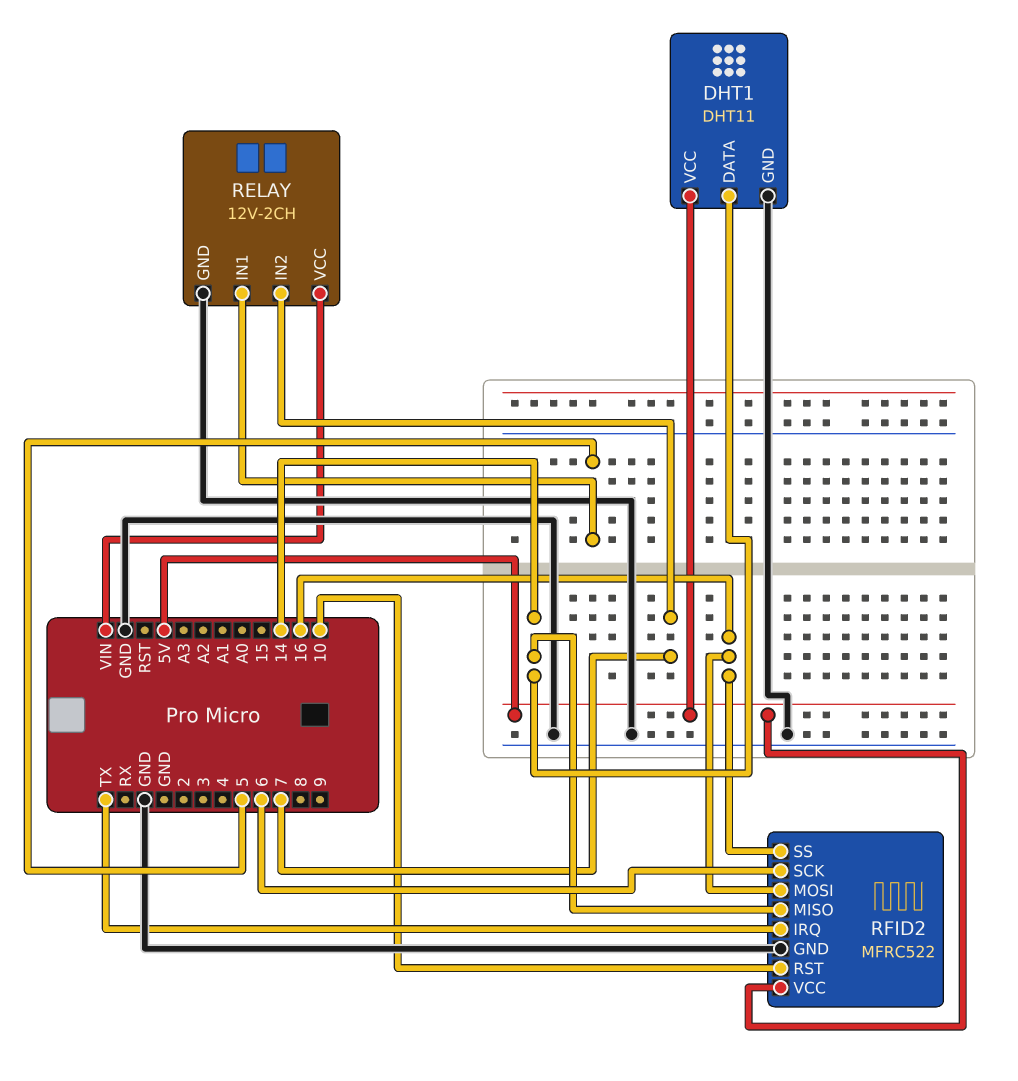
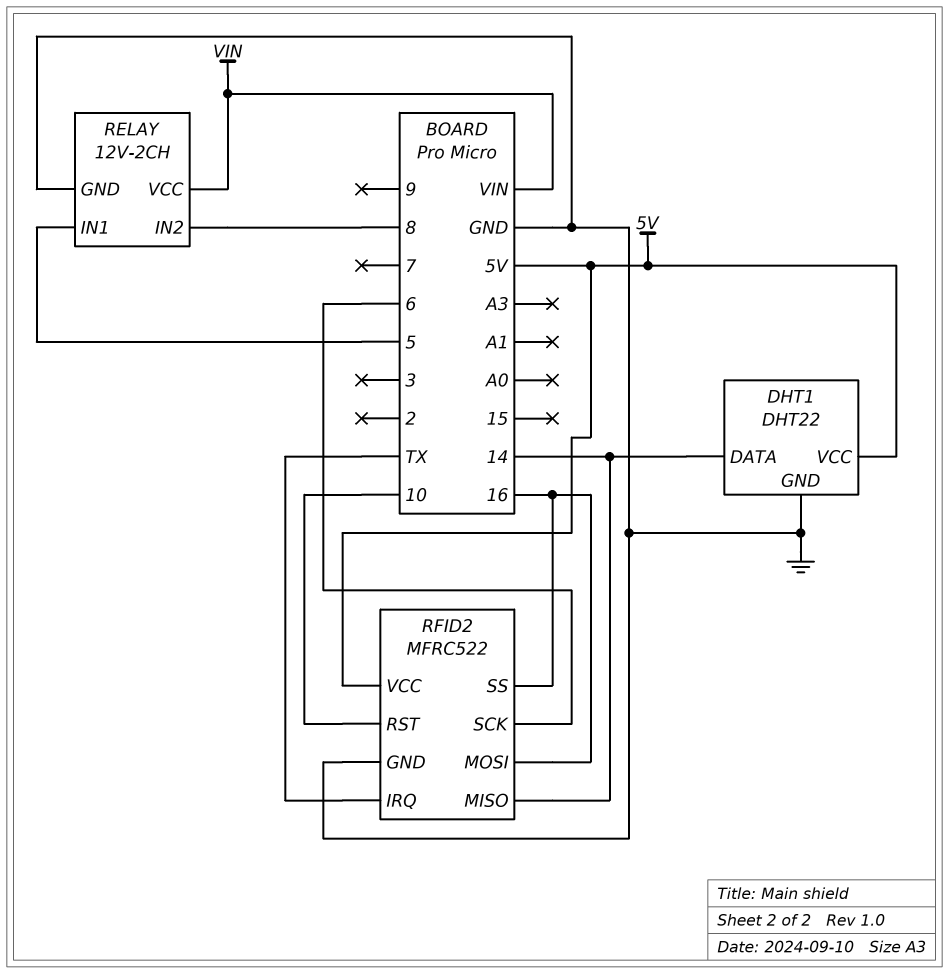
DHT1: DHT11 -> DHT22
RELAY pin IN2: 7 -> 8

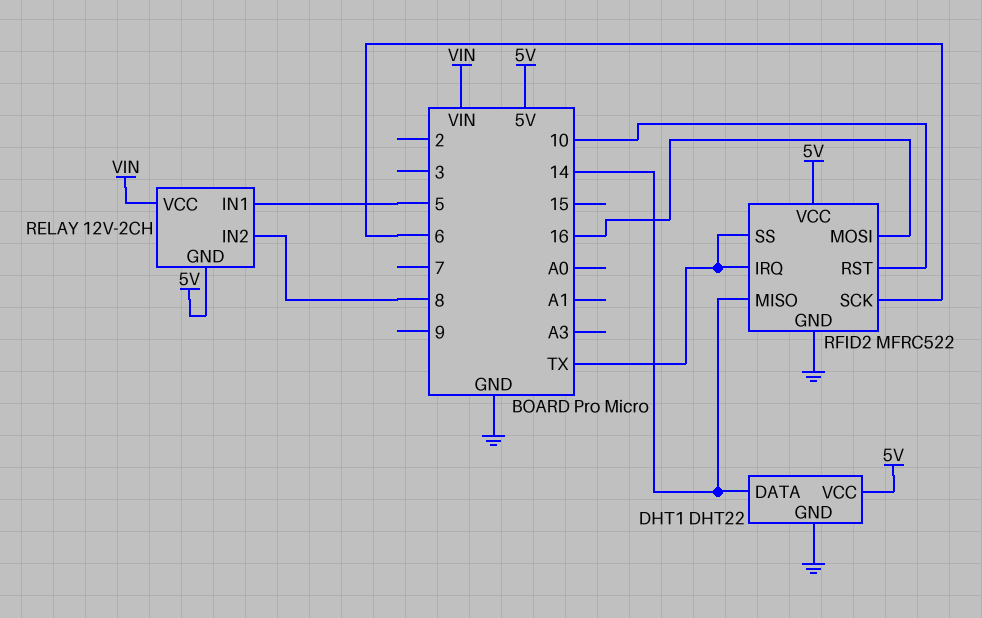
RELAY pin GND: GND -> 5V
RFID2 pin SS: 16 -> TX

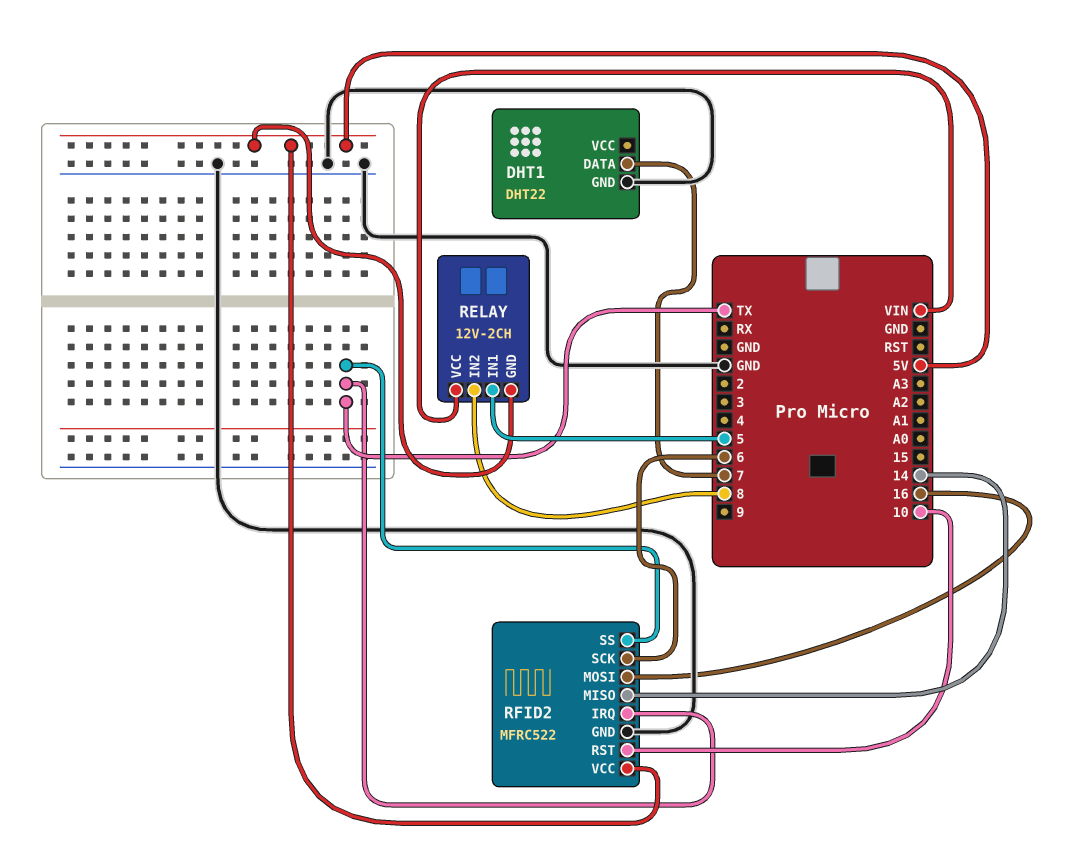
DHT1 pin DATA: 14 -> 7
DHT1 pin VCC: 5V -> none

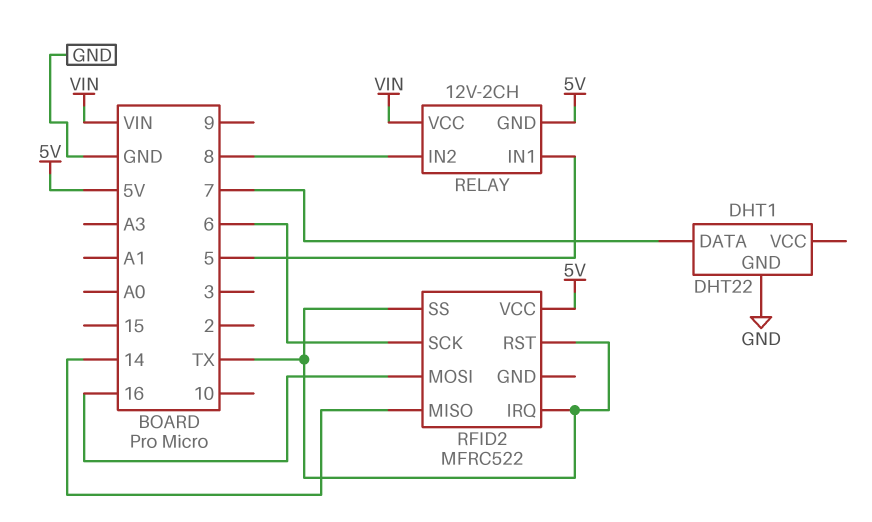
RFID2 pin GND: GND -> none
RFID2 pin RST: 10 -> TX

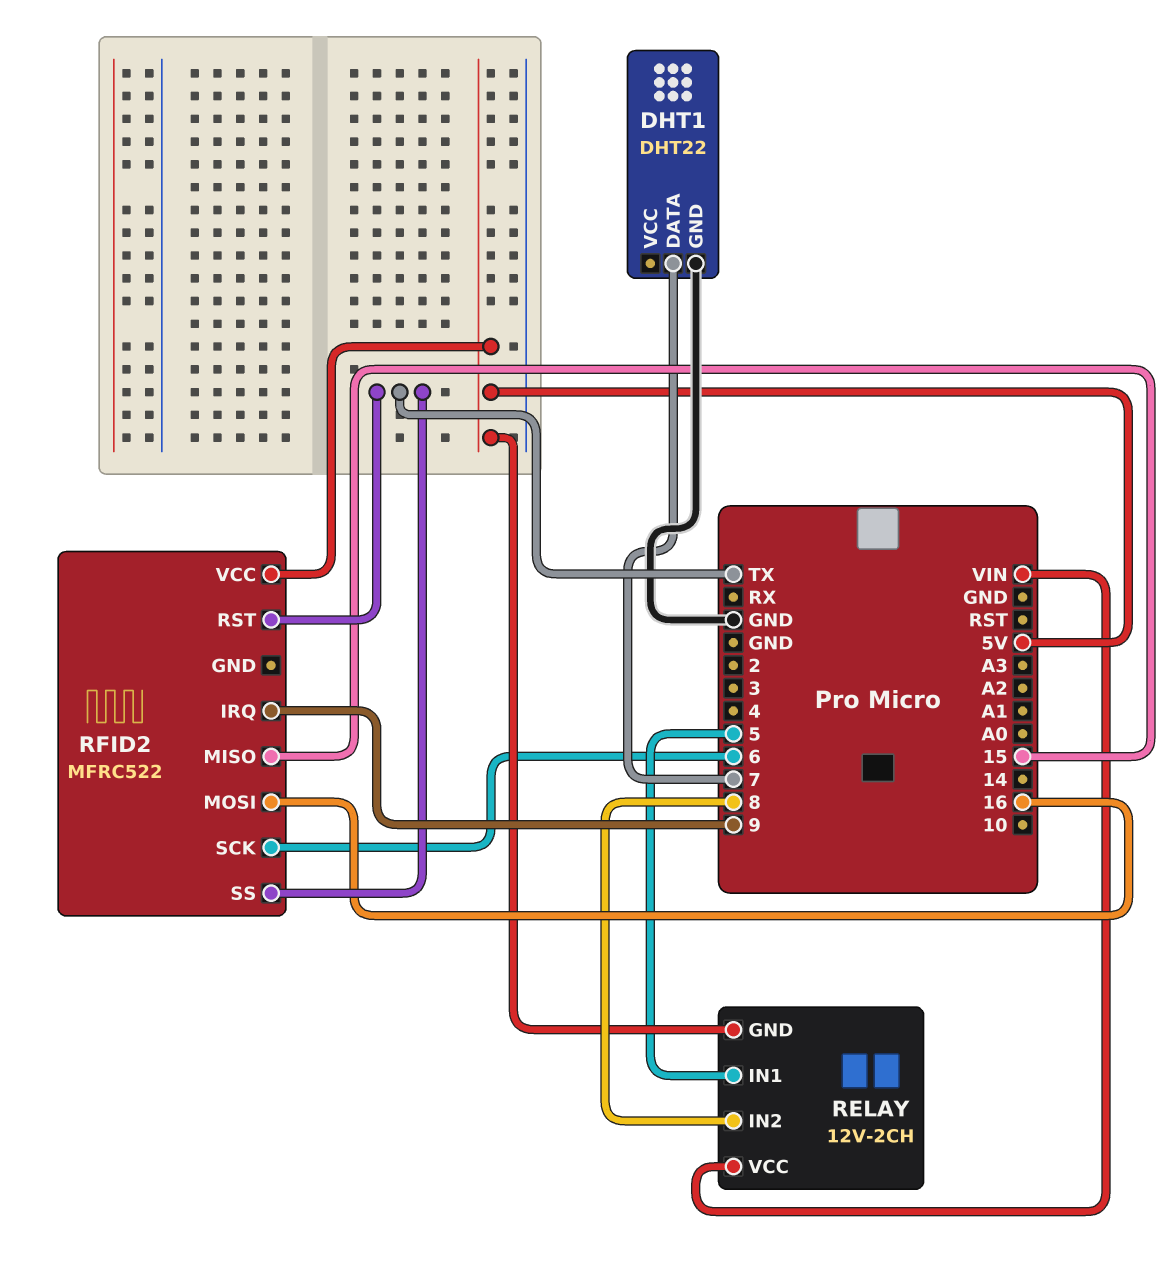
RFID2 pin IRQ: TX -> 9
RFID2 pin MISO: 14 -> 15

